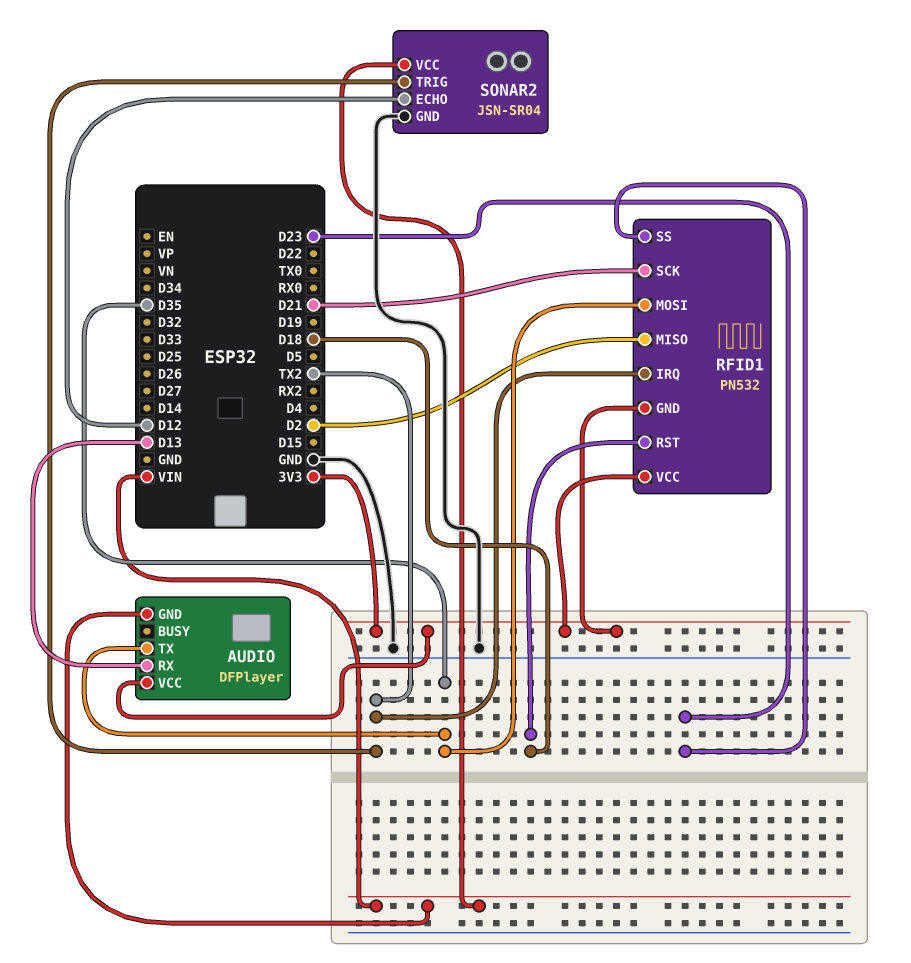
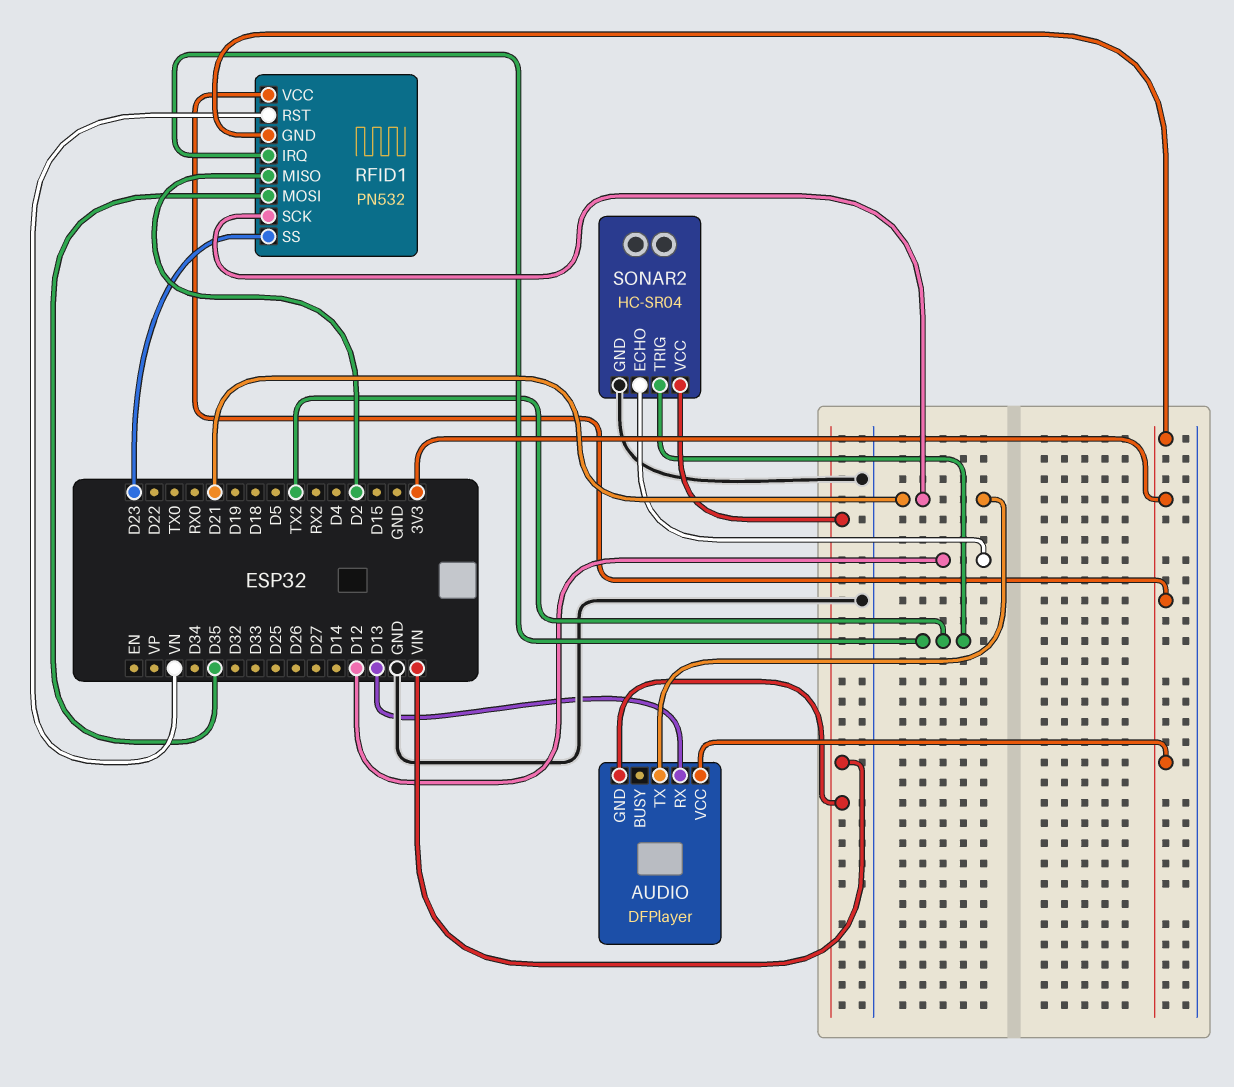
AUDIO pin TX: D35 -> D21
RFID1 pin RST: D18 -> VN
SONAR2: JSN-SR04 -> HC-SR04

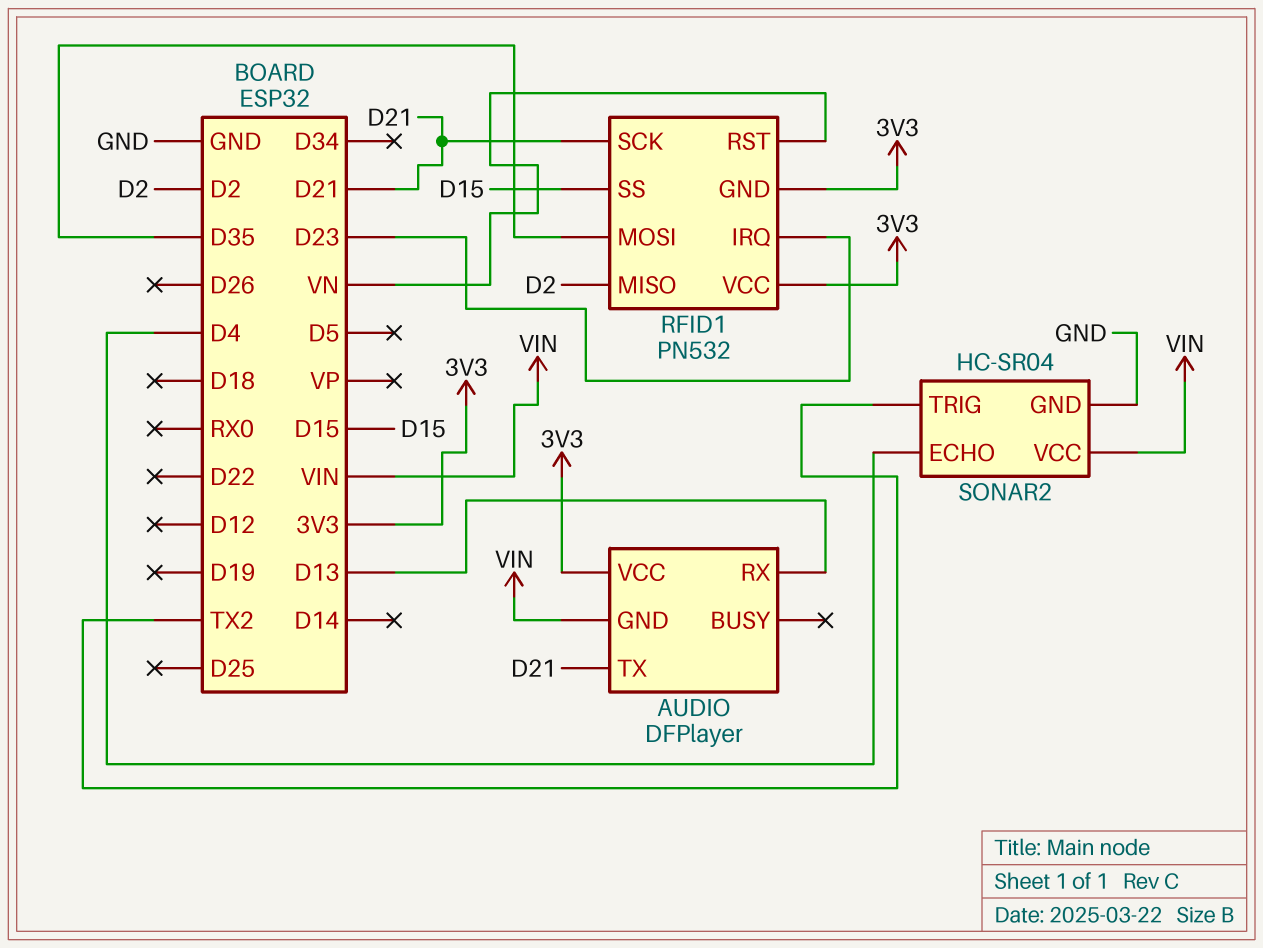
RFID1 pin IRQ: TX2 -> D23
RFID1 pin SS: D23 -> D15
SONAR2 pin ECHO: D12 -> D4

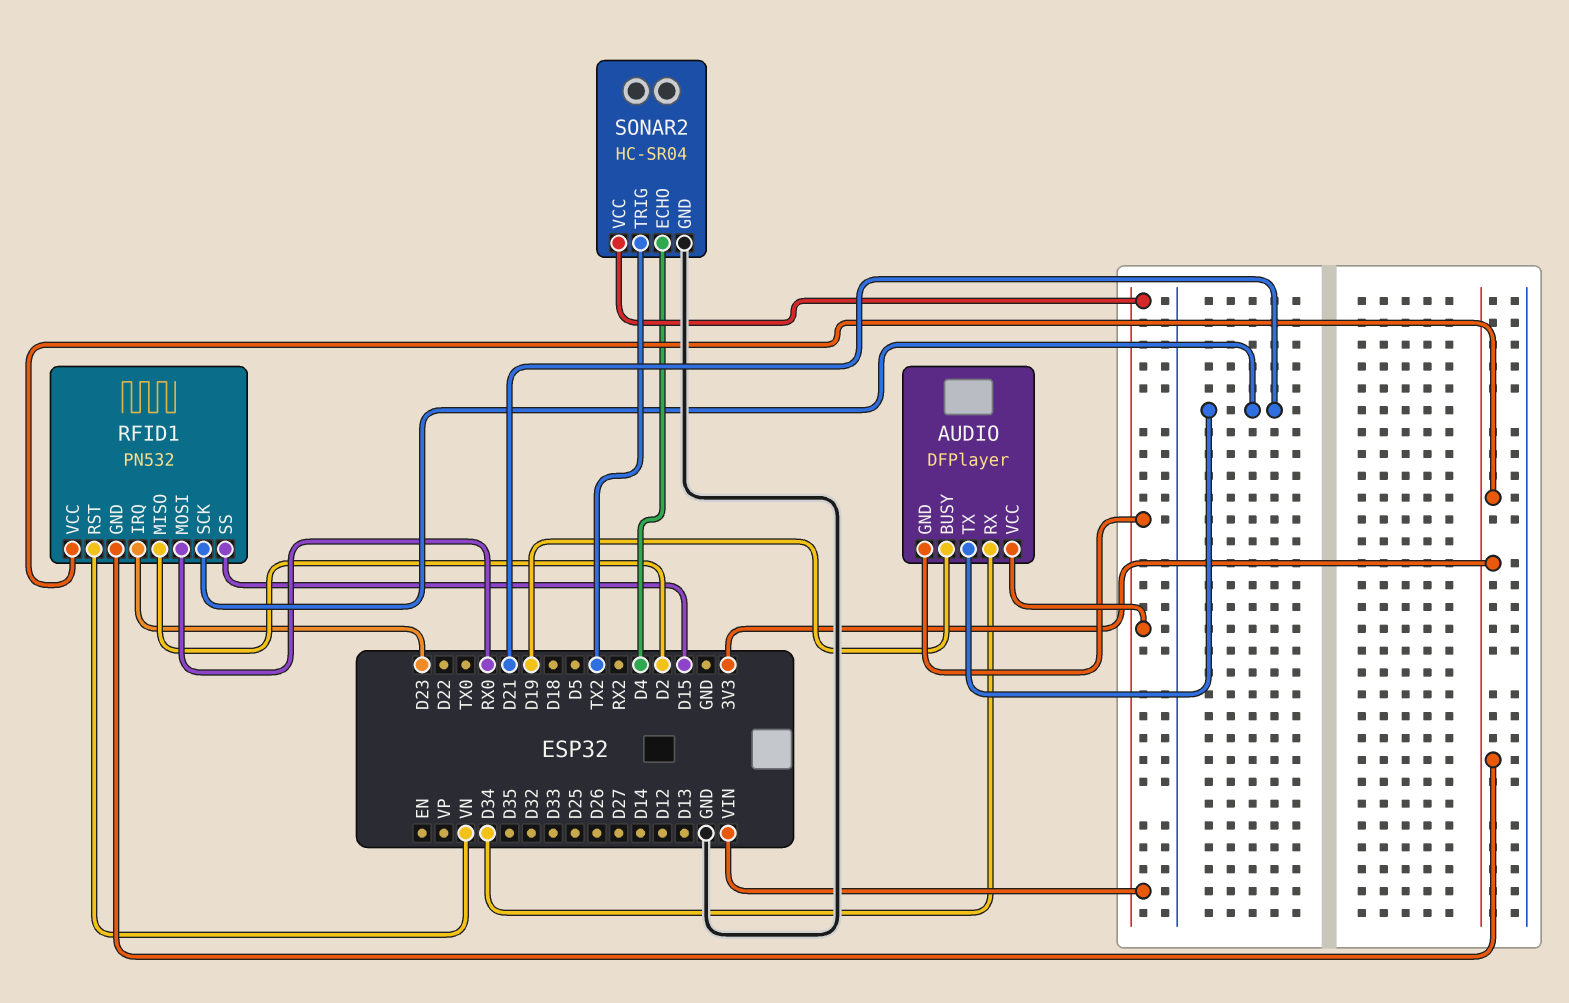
AUDIO pin BUSY: none -> D19
AUDIO pin RX: D13 -> D34
AUDIO pin VCC: 3V3 -> VIN
RFID1 pin MOSI: D35 -> RX0

